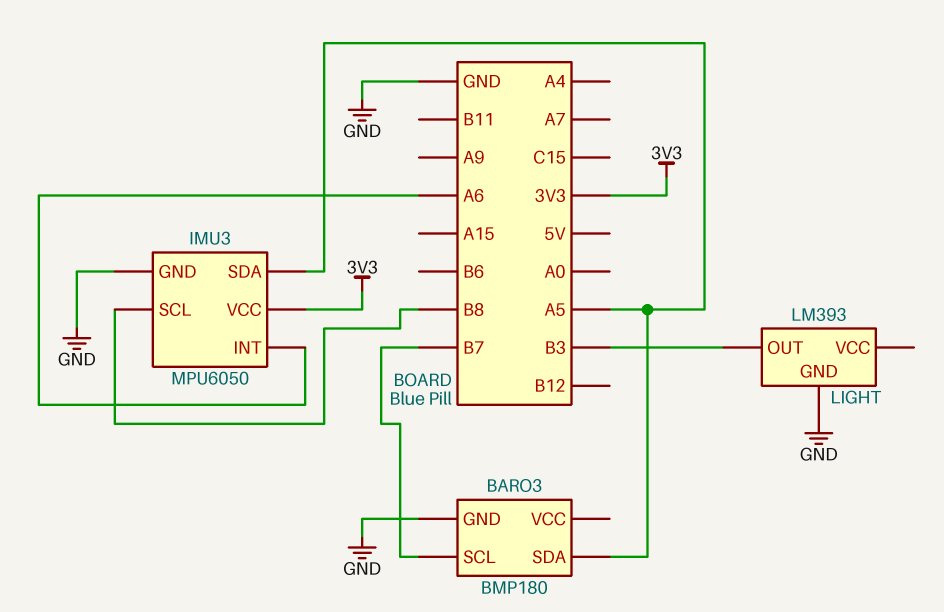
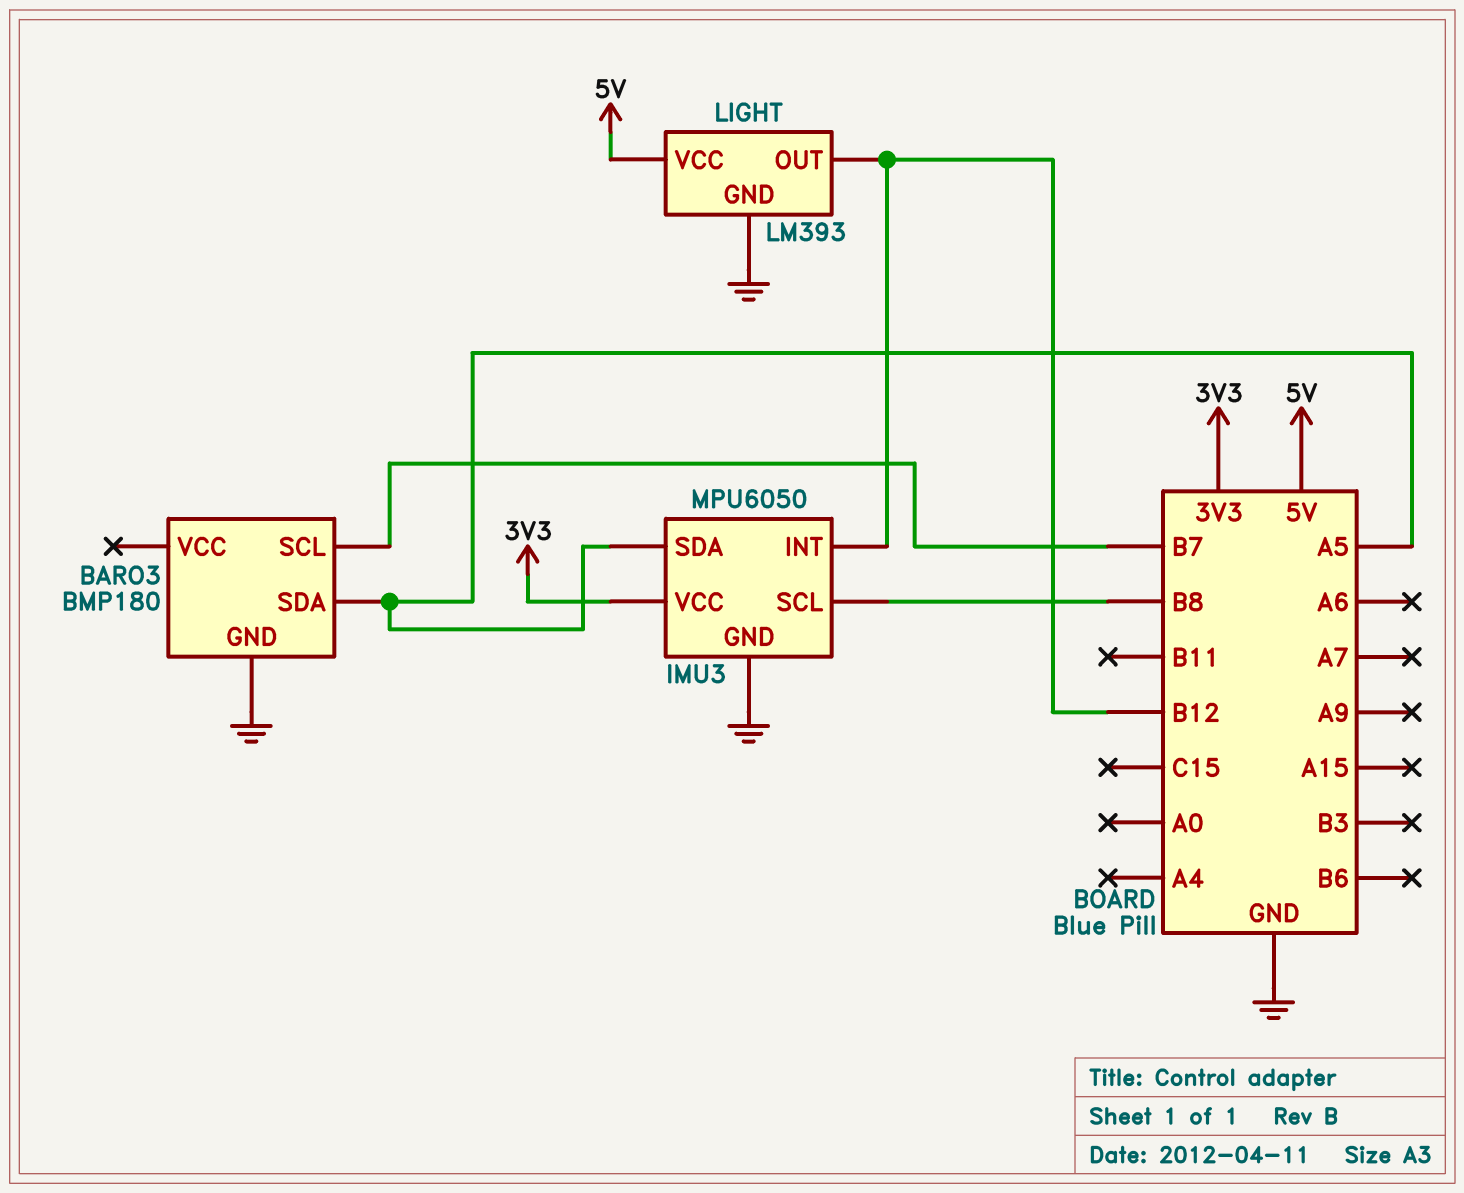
IMU3 pin INT: A6 -> B12
LIGHT pin OUT: B3 -> B12
LIGHT pin VCC: none -> 5V

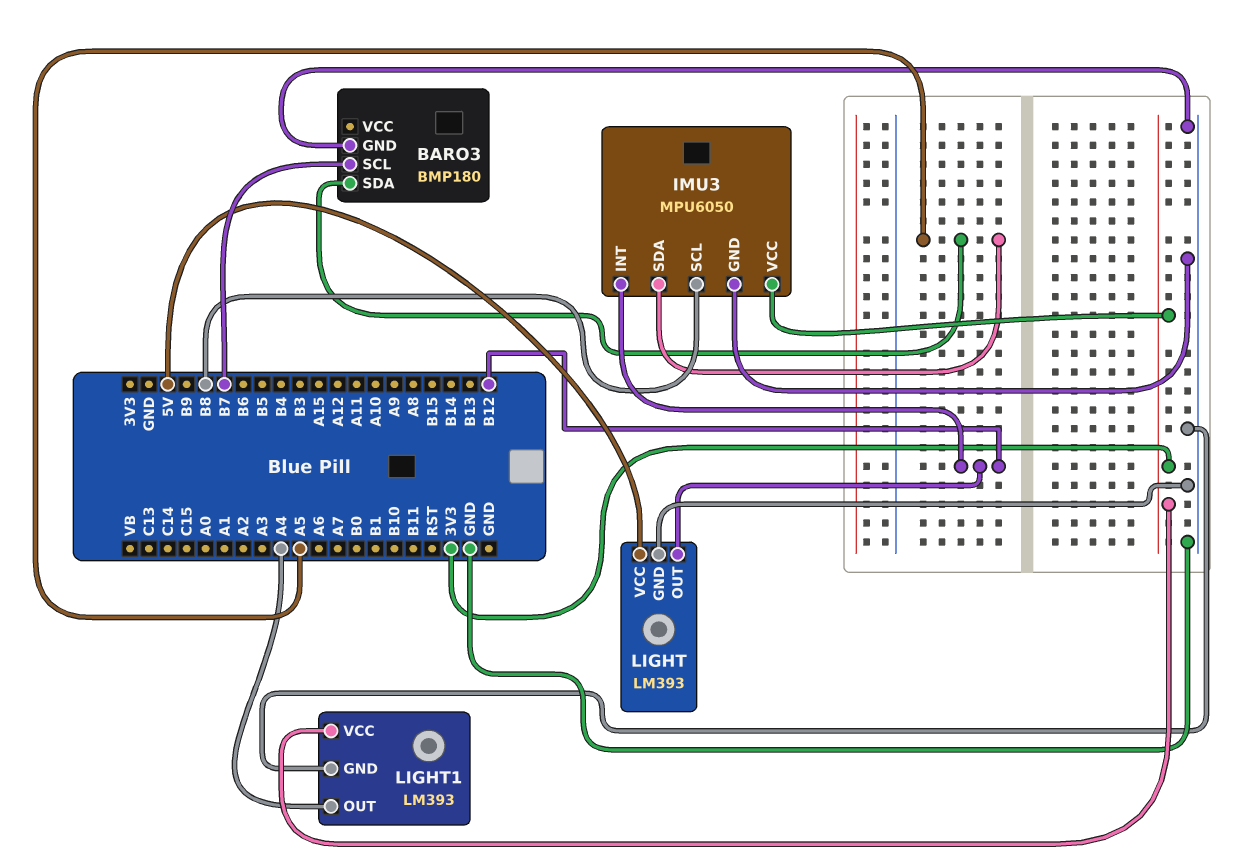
LIGHT1: none -> LM393
LIGHT1 pin GND: none -> GND
LIGHT1 pin OUT: none -> A4
LIGHT1 pin VCC: none -> 3V3

